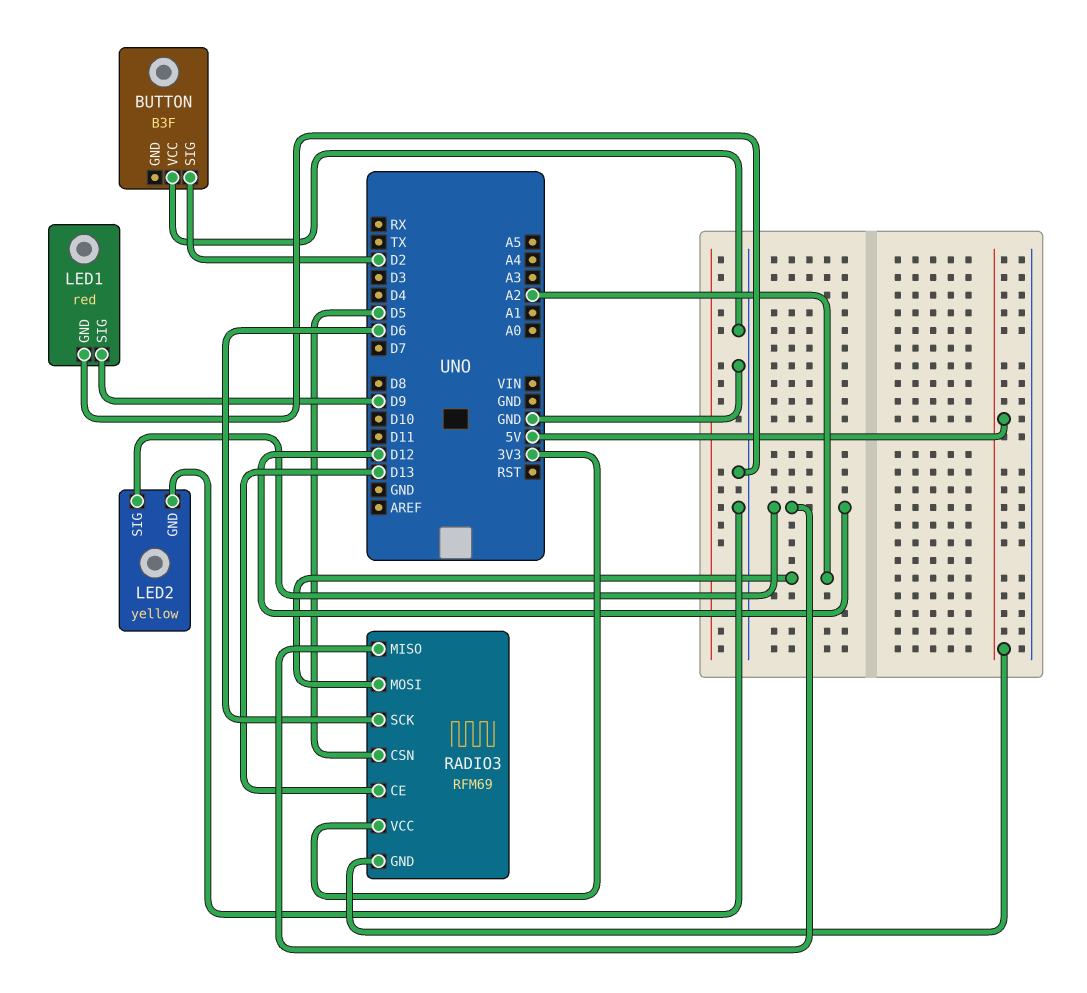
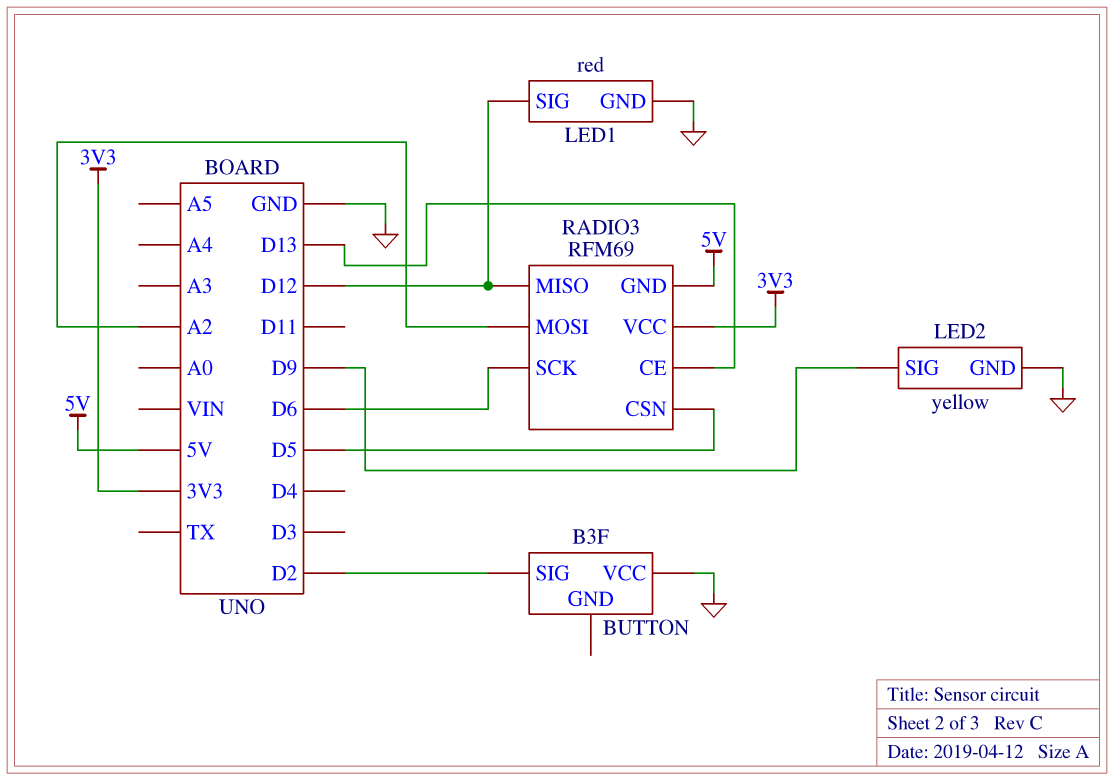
LED1 pin SIG: D9 -> D12
LED2 pin SIG: D12 -> D9

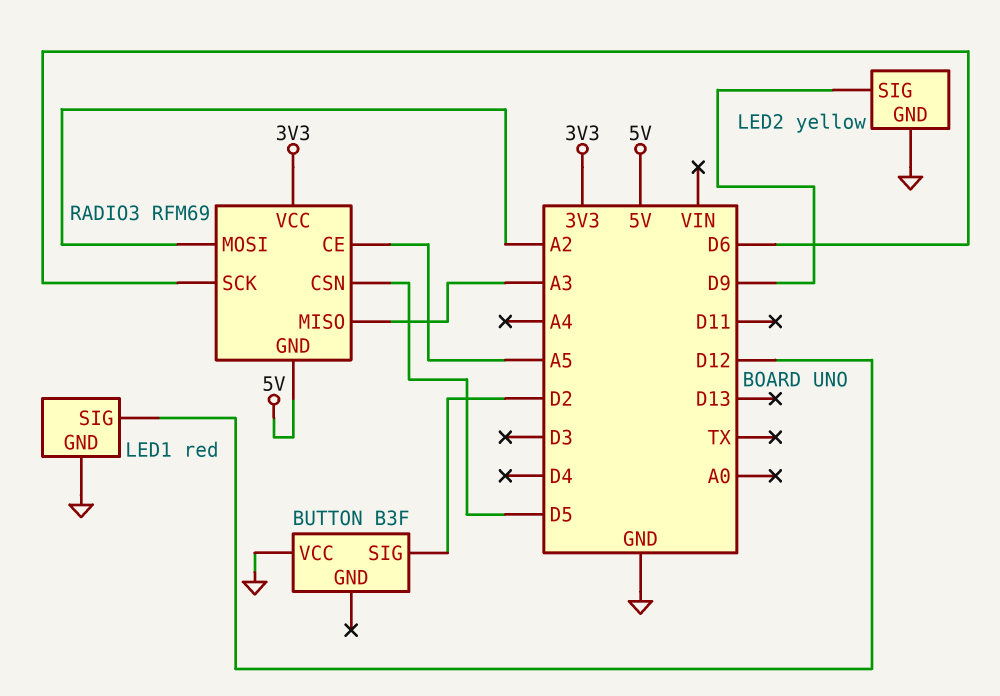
RADIO3 pin CE: D13 -> A5
RADIO3 pin MISO: D12 -> A3

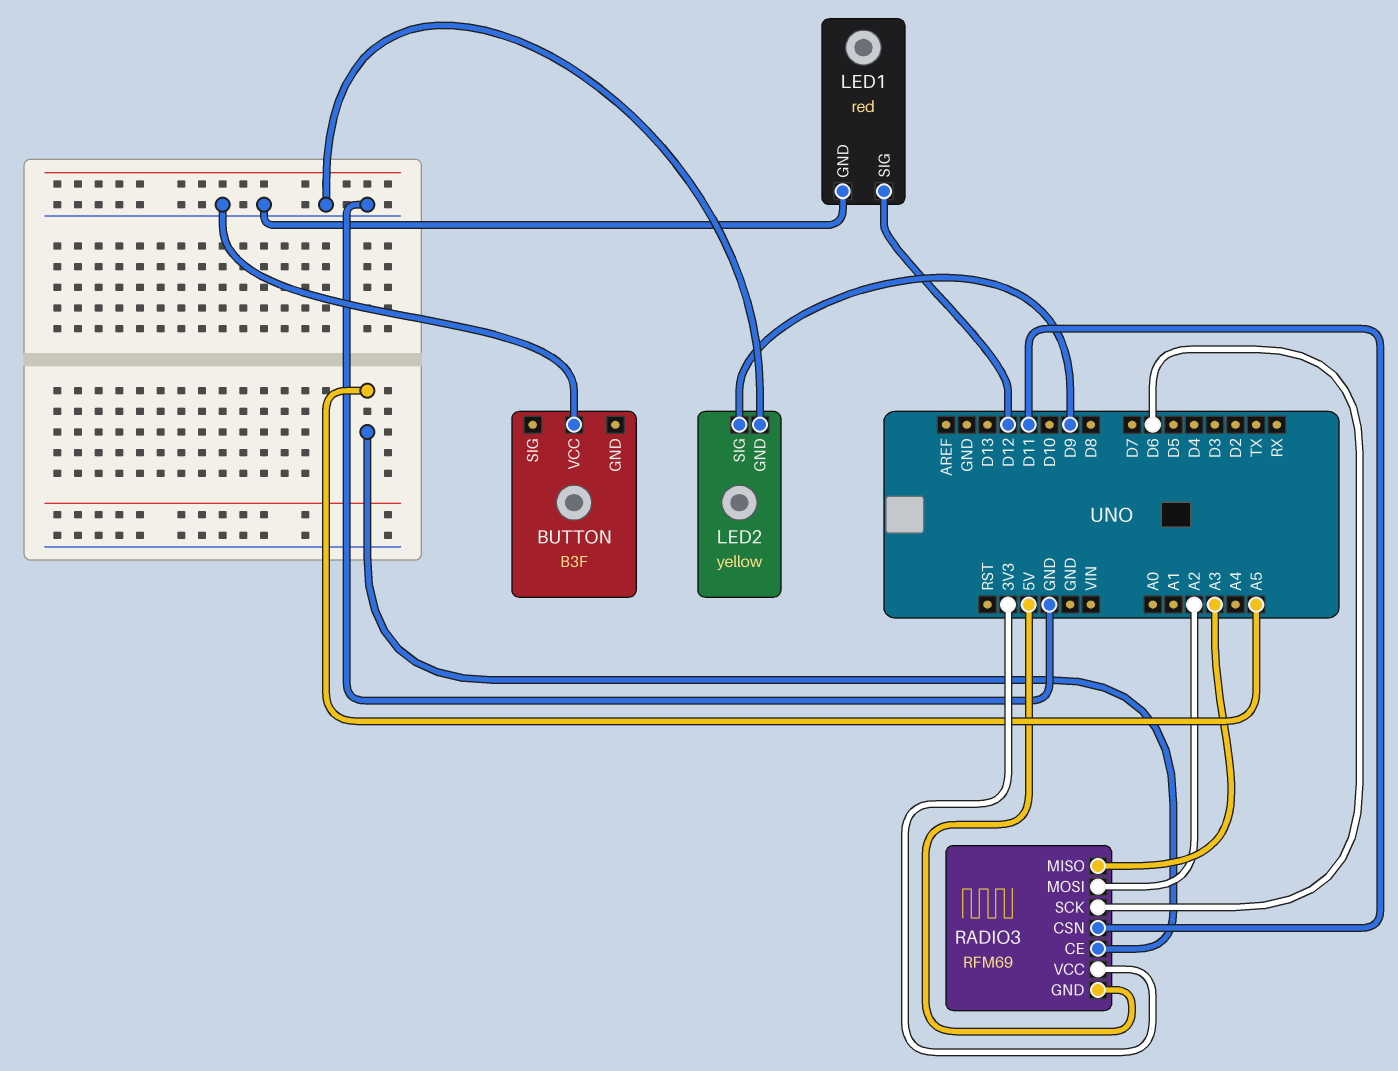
BUTTON pin SIG: D2 -> none
RADIO3 pin CSN: D5 -> D11

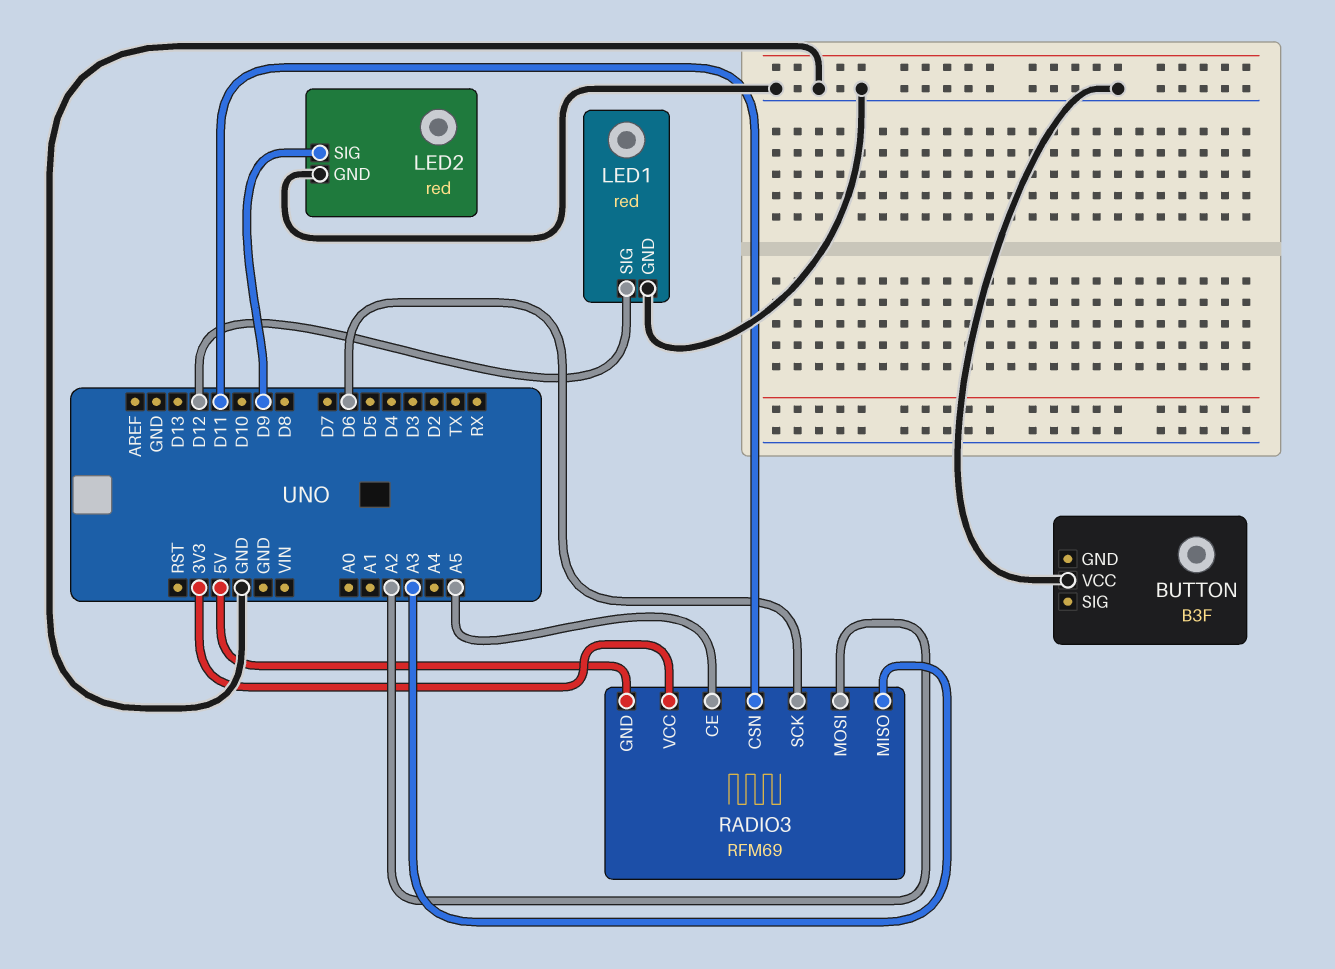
LED2: yellow -> red

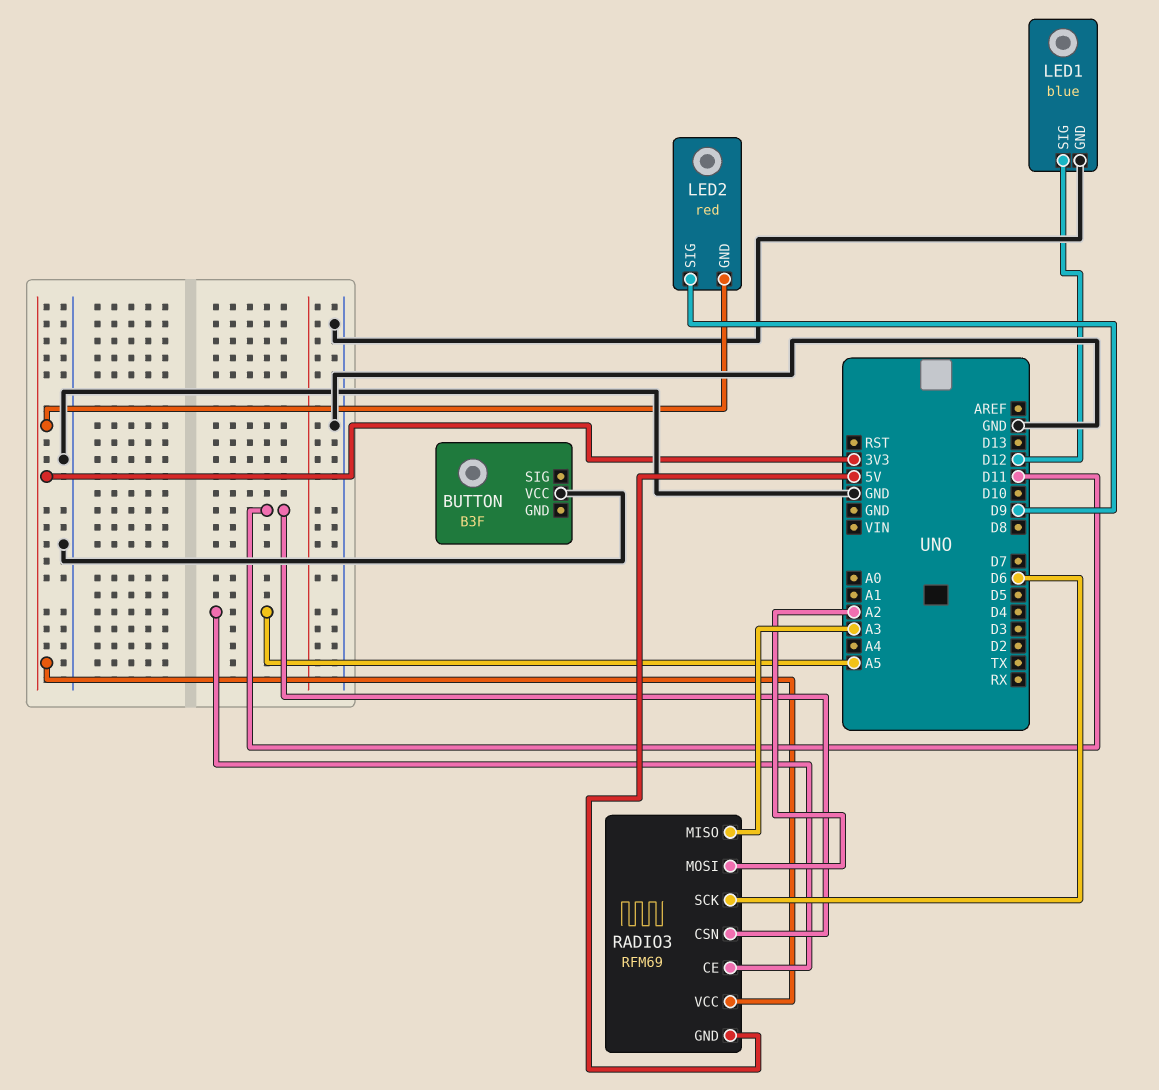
LED1: red -> blue
LED2 pin GND: GND -> 3V3

